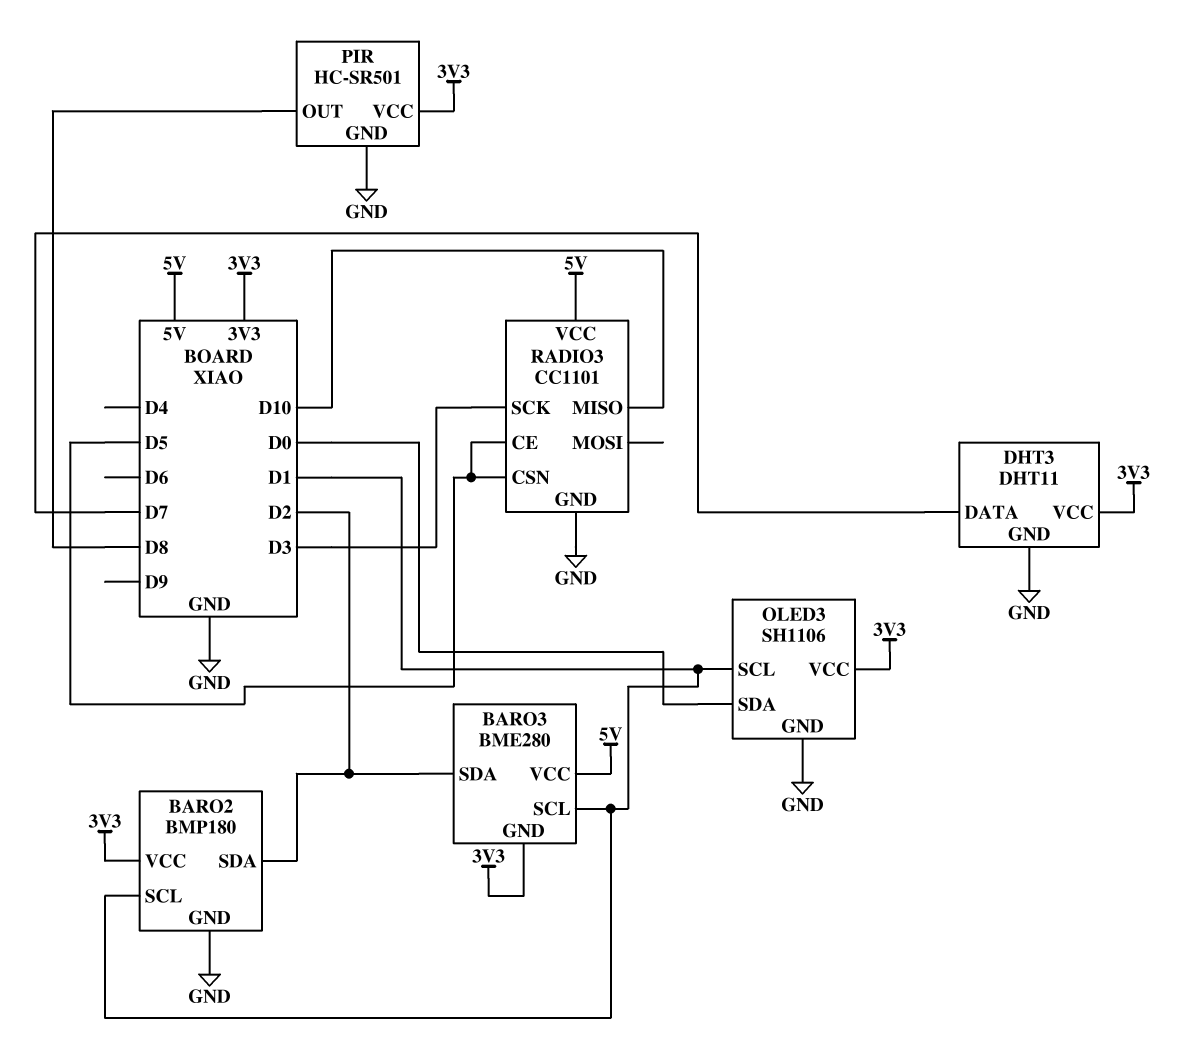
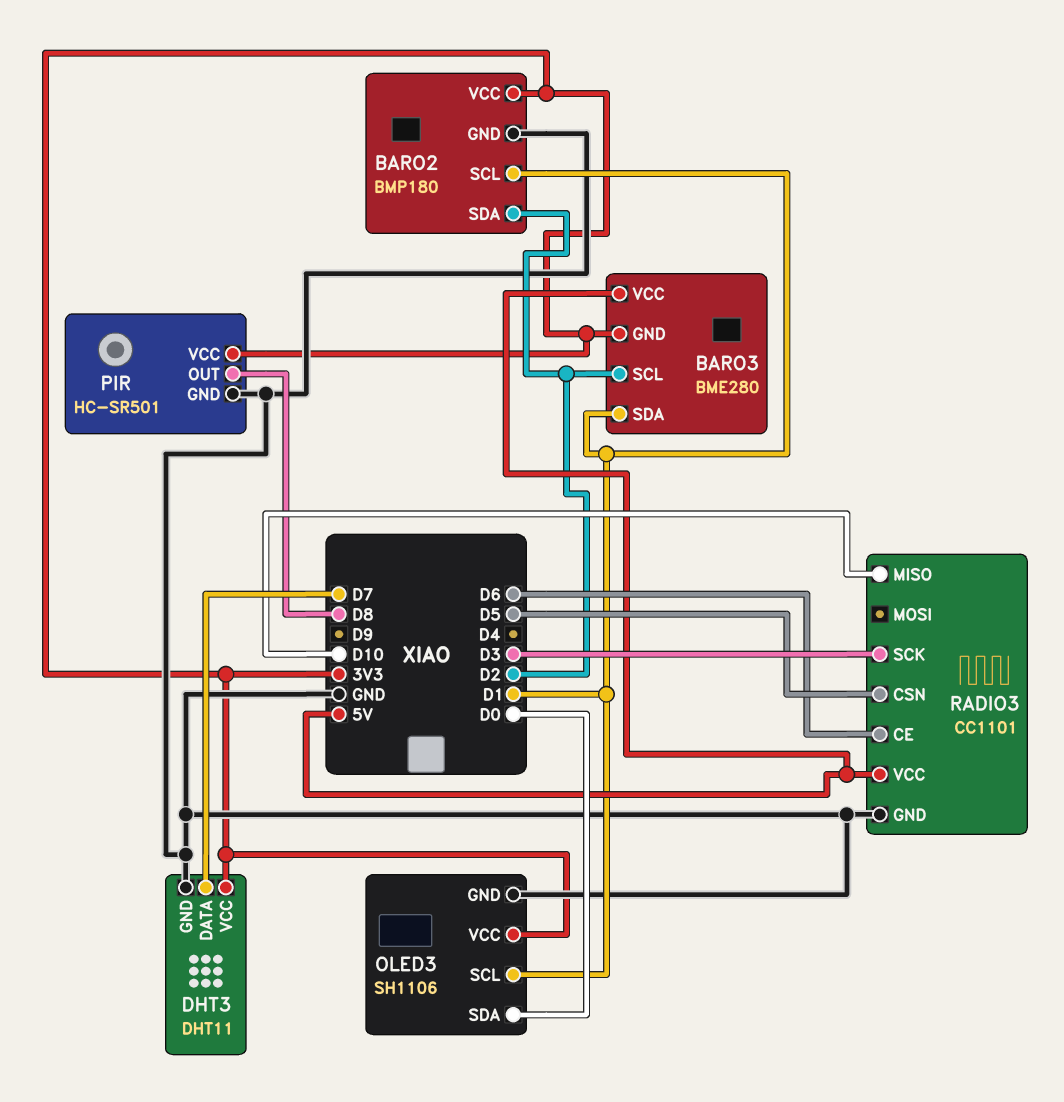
BARO3 pin SCL: D1 -> D2
BARO3 pin SDA: D2 -> D1
RADIO3 pin CE: D5 -> D6

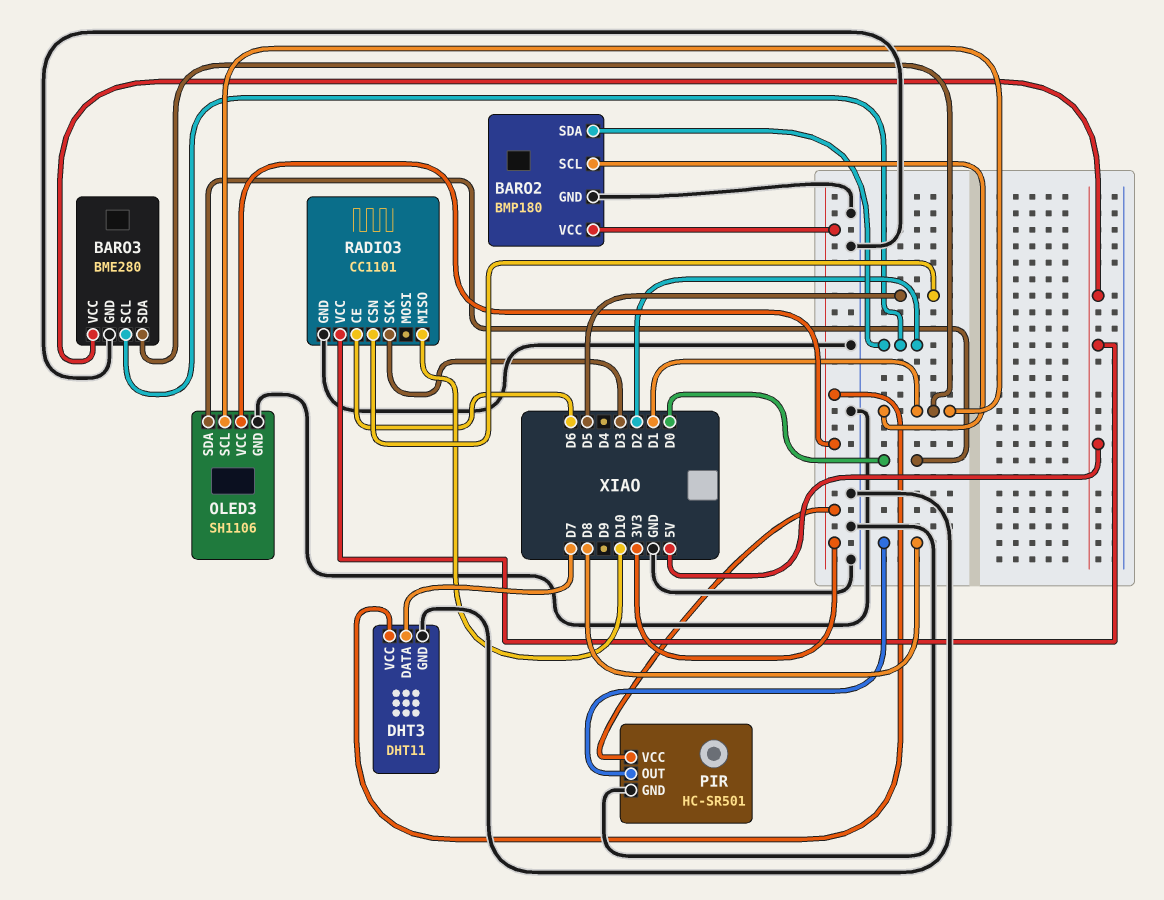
BARO3 pin GND: 3V3 -> GND

